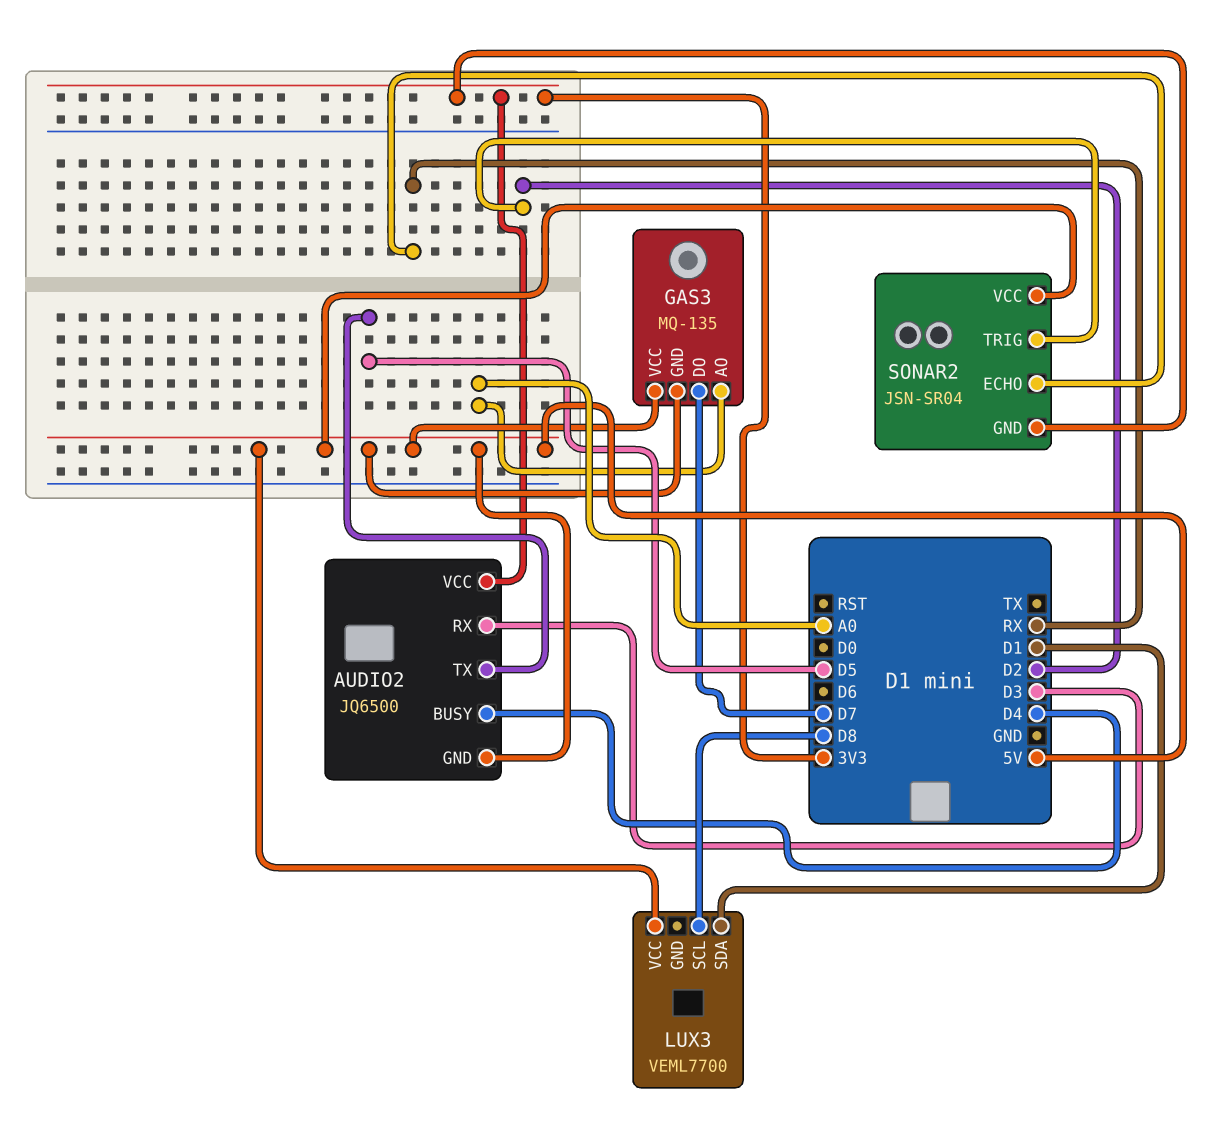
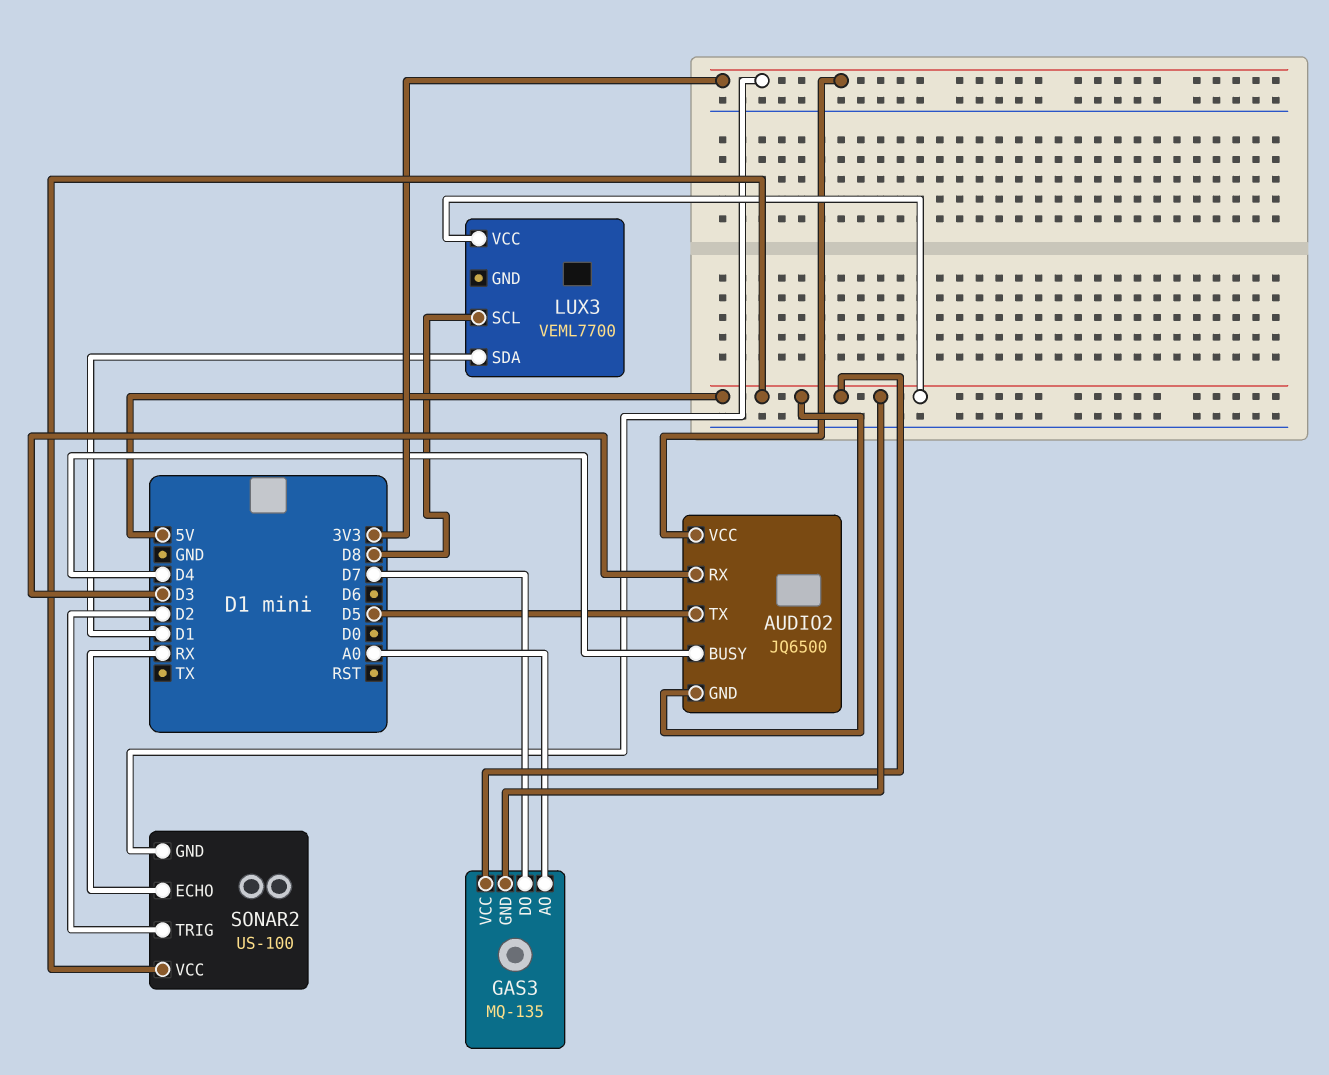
SONAR2: JSN-SR04 -> US-100

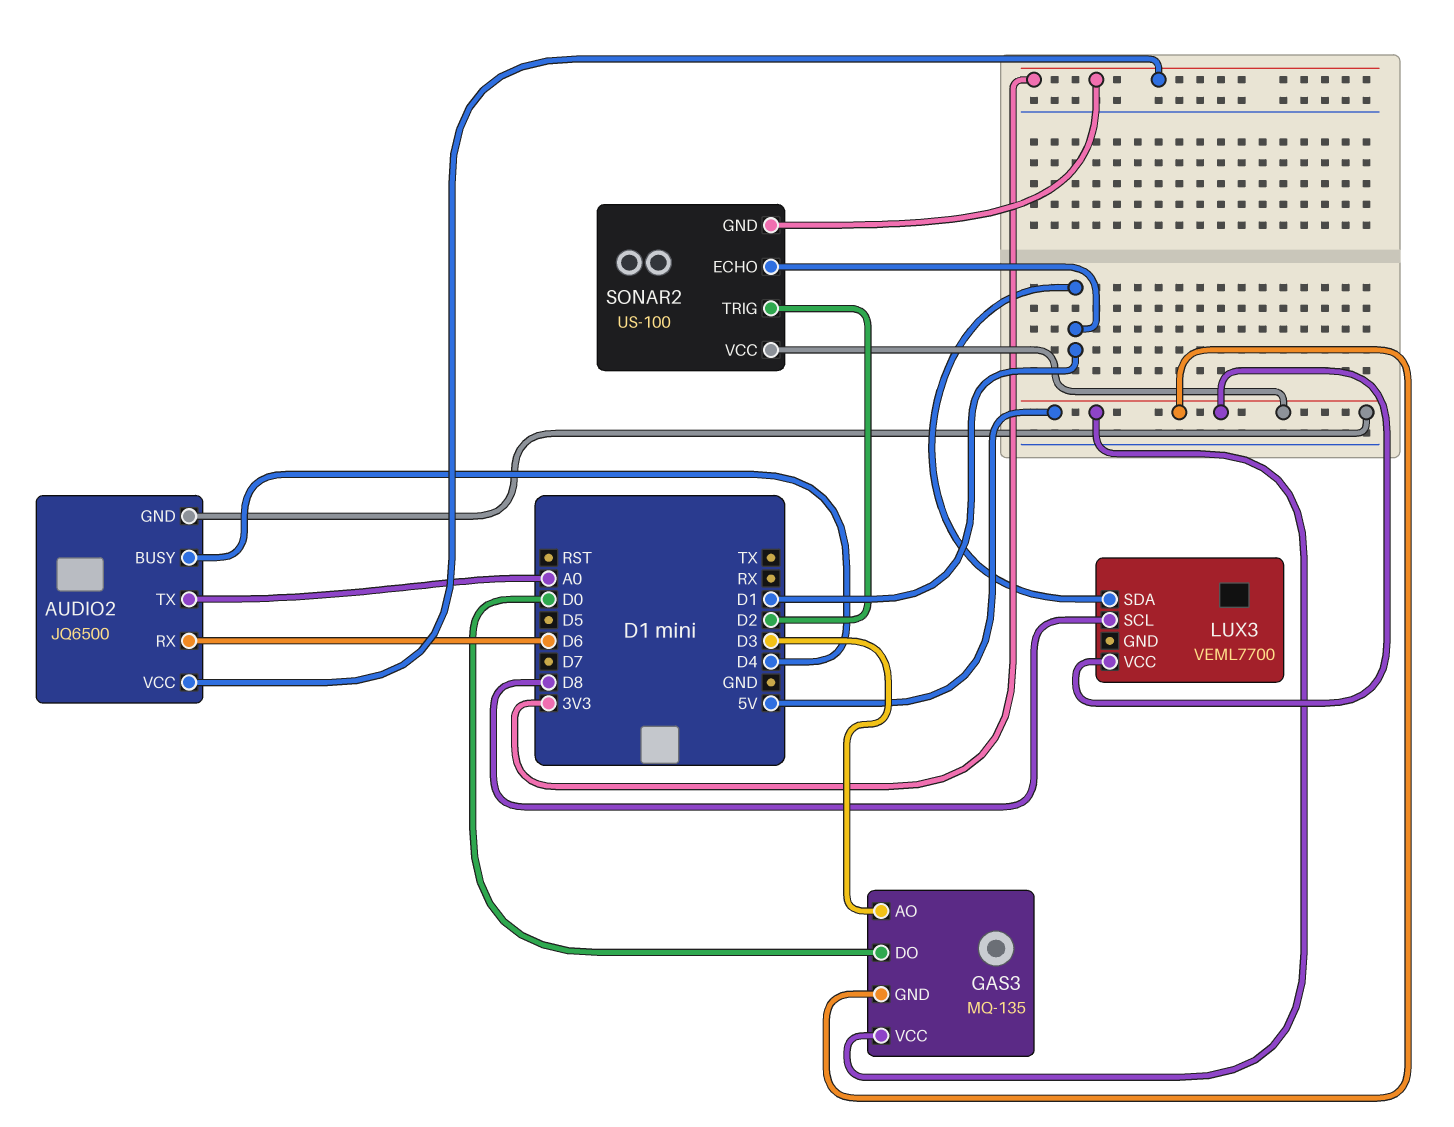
AUDIO2 pin RX: D3 -> D6
AUDIO2 pin TX: D5 -> A0
GAS3 pin AO: A0 -> D3
GAS3 pin DO: D7 -> D0
SONAR2 pin ECHO: RX -> D1

